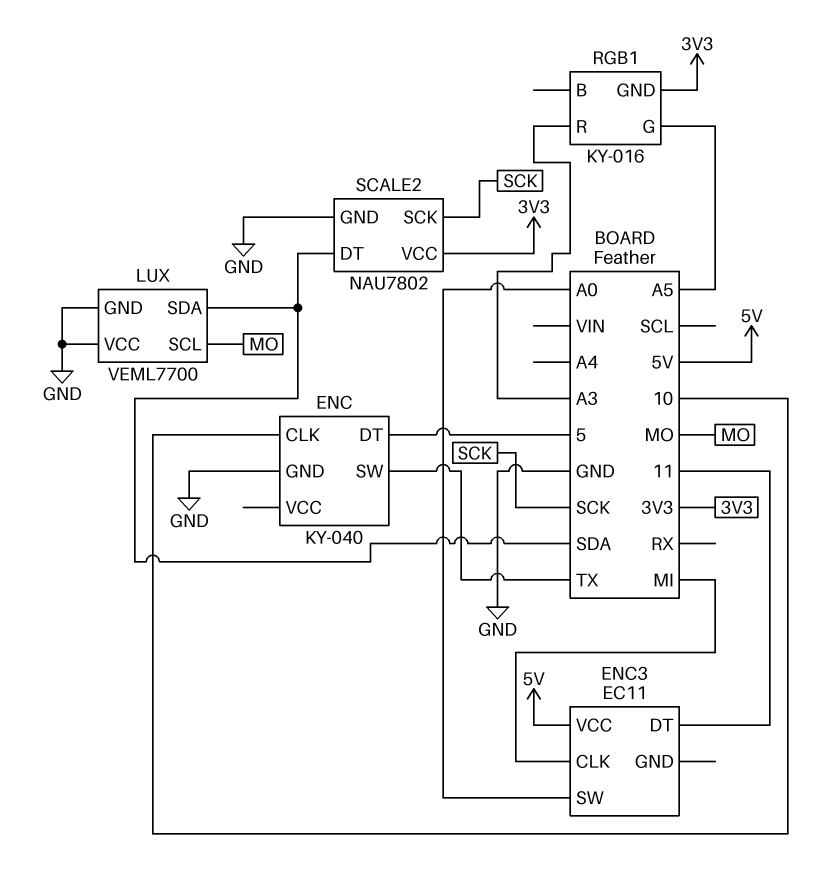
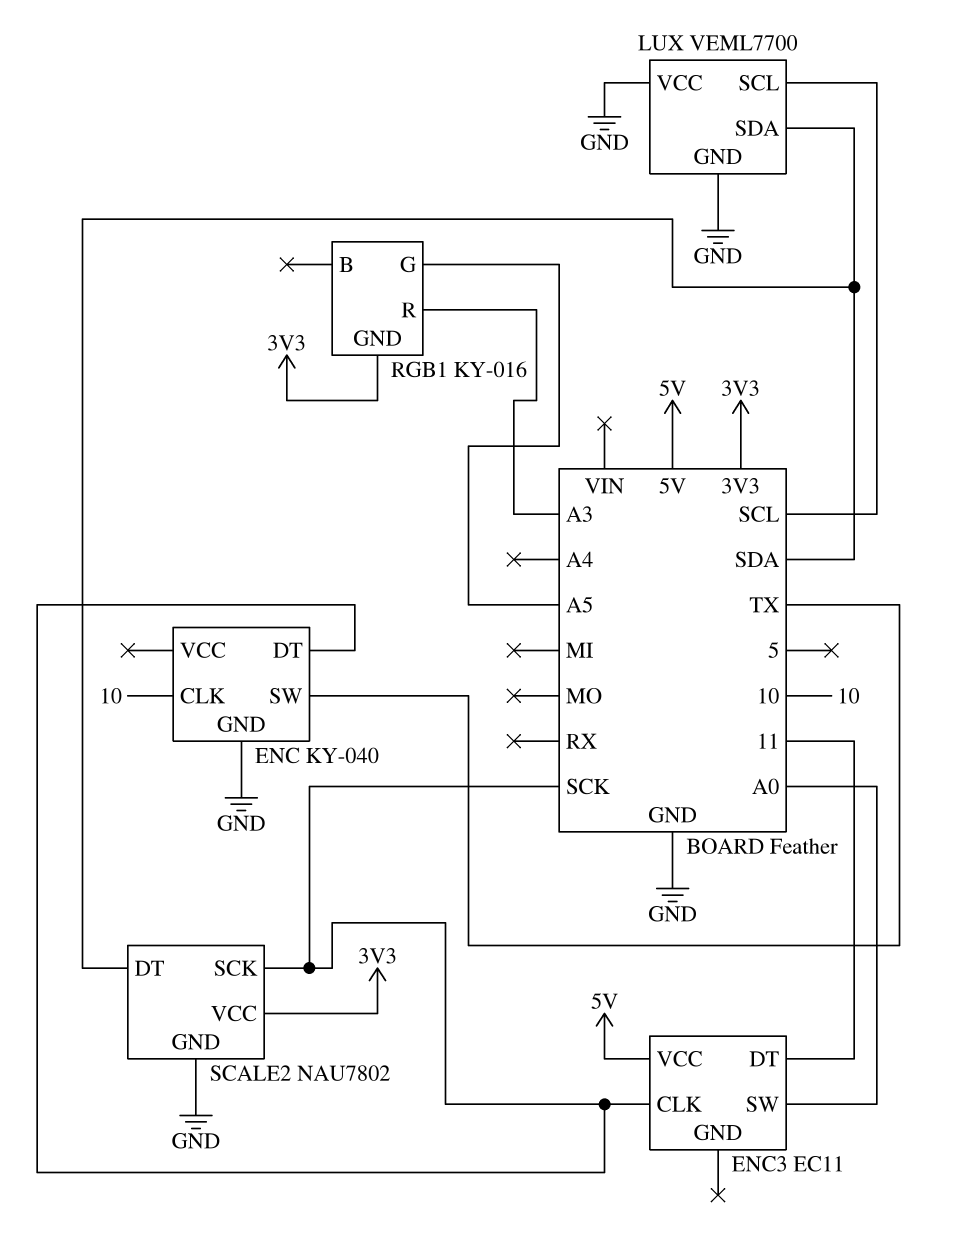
ENC pin DT: 5 -> SCK
ENC3 pin CLK: MI -> SCK
LUX pin SCL: MO -> SCL

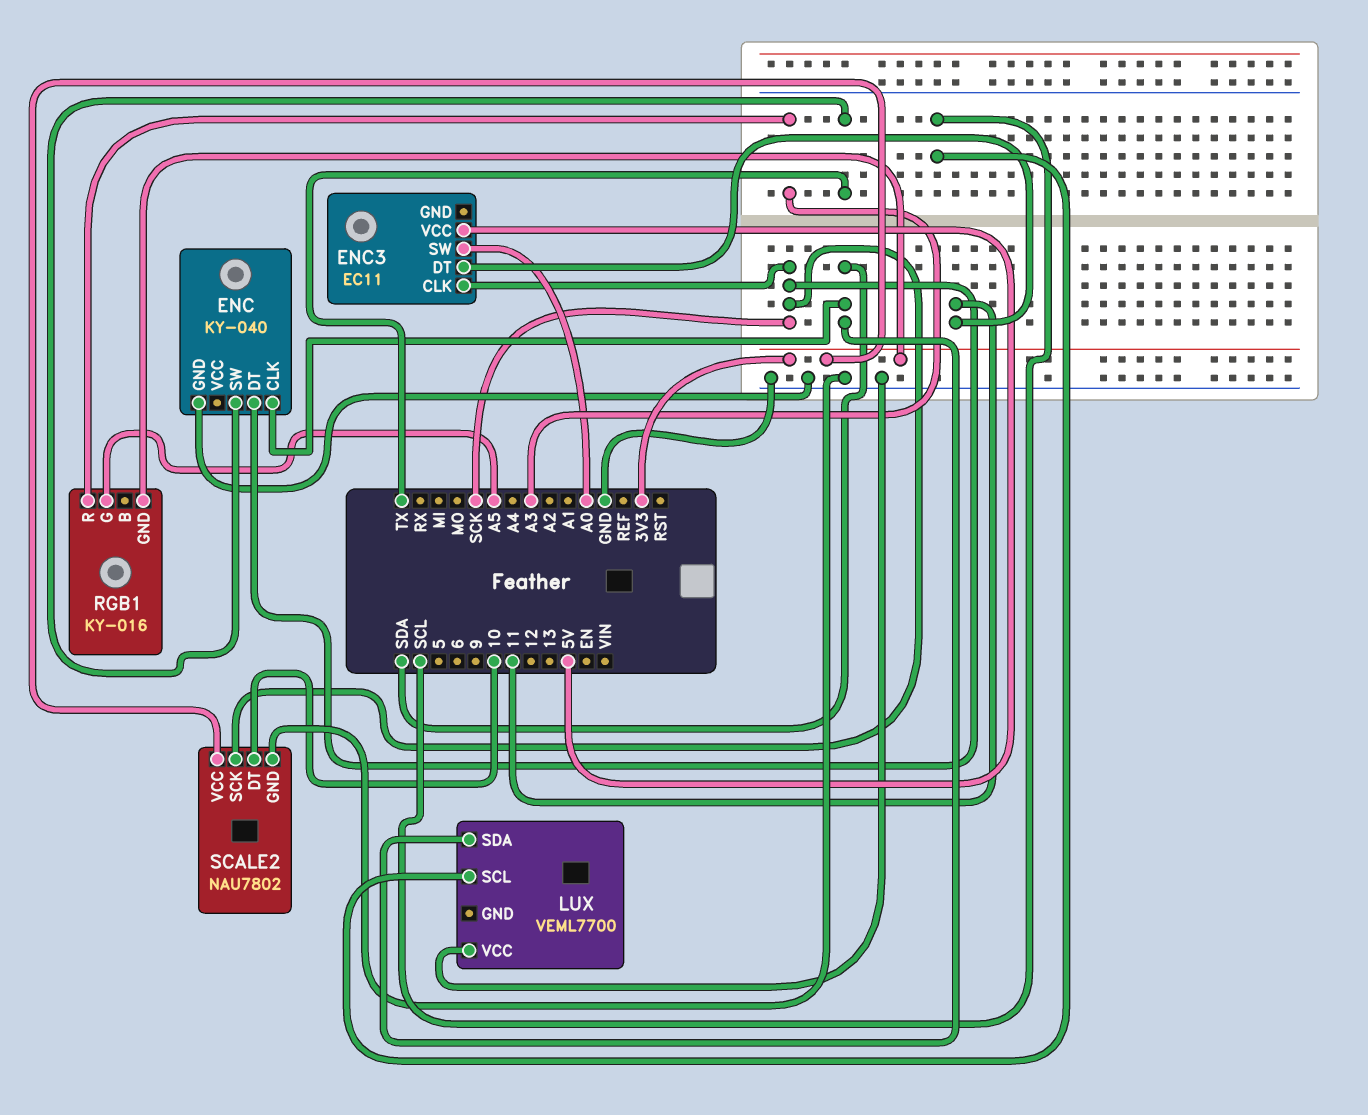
ENC pin CLK: 10 -> SDA
LUX pin GND: GND -> none
SCALE2 pin DT: SDA -> 10

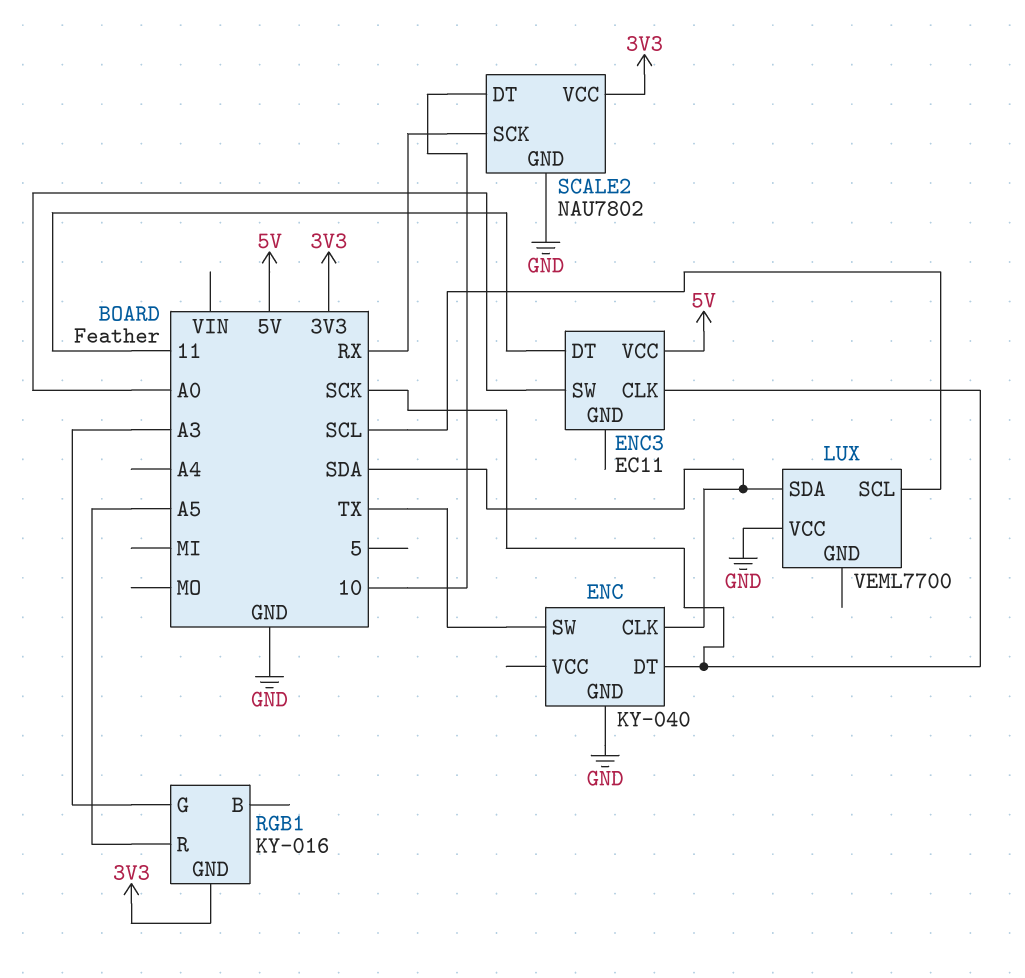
RGB1 pin G: A5 -> A3
RGB1 pin R: A3 -> A5
SCALE2 pin SCK: SCK -> RX

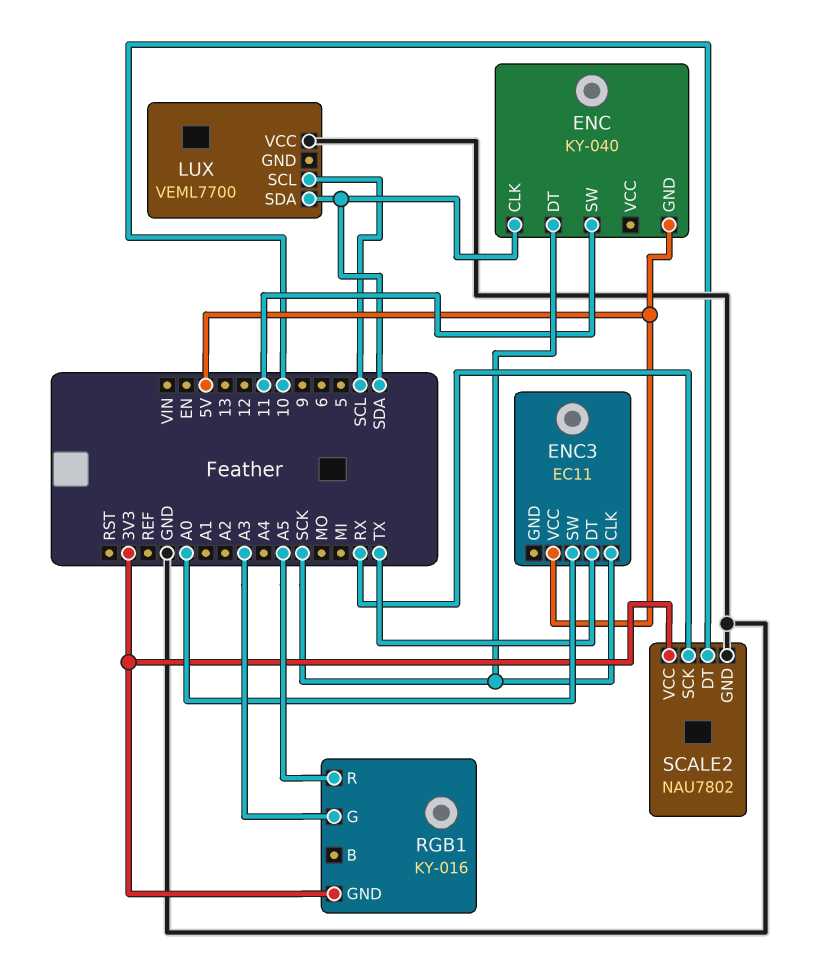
ENC pin GND: GND -> 5V
ENC pin SW: TX -> 11
ENC3 pin DT: 11 -> TX

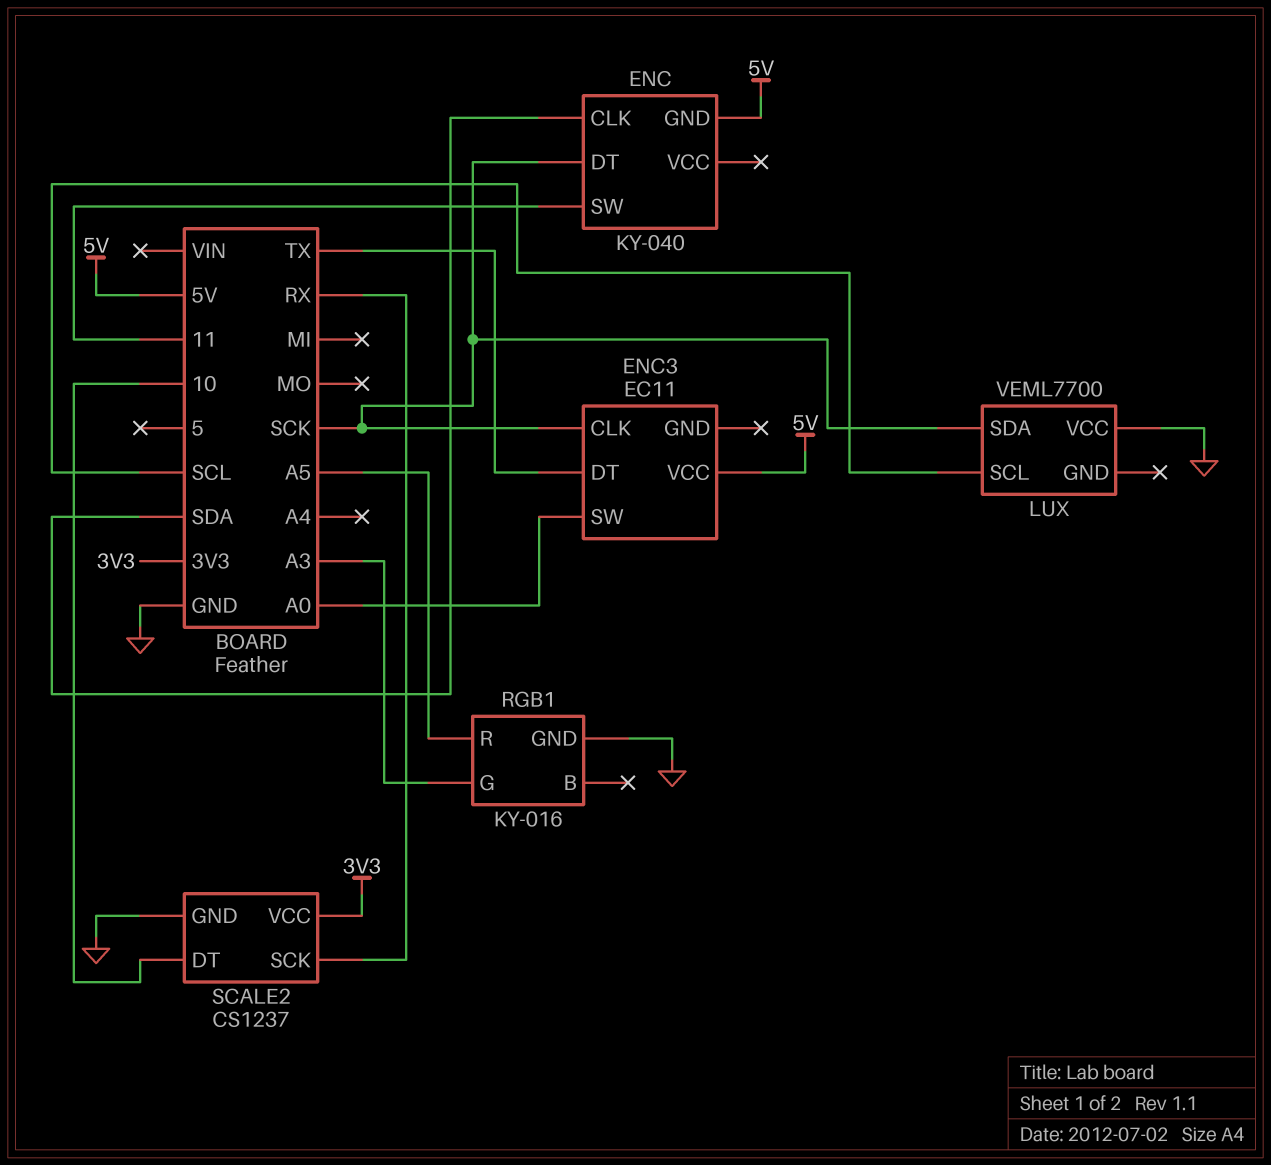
LUX pin SDA: SDA -> SCK
RGB1 pin GND: 3V3 -> GND
SCALE2: NAU7802 -> CS1237

